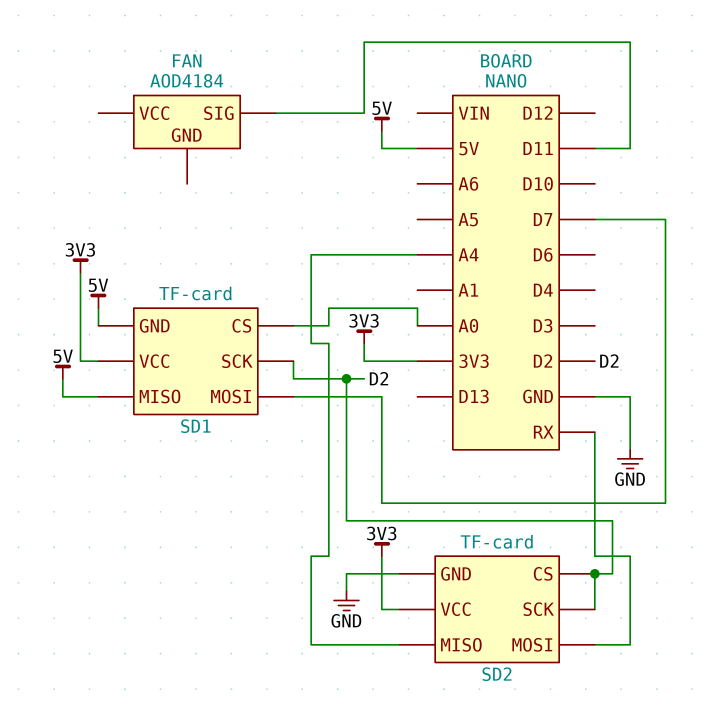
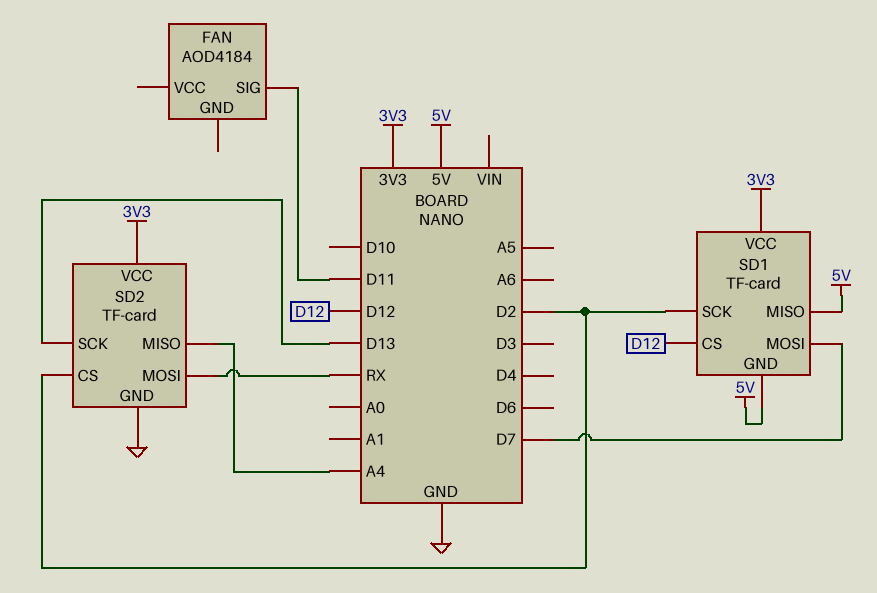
SD1 pin CS: A0 -> D12
SD2 pin SCK: D2 -> D13

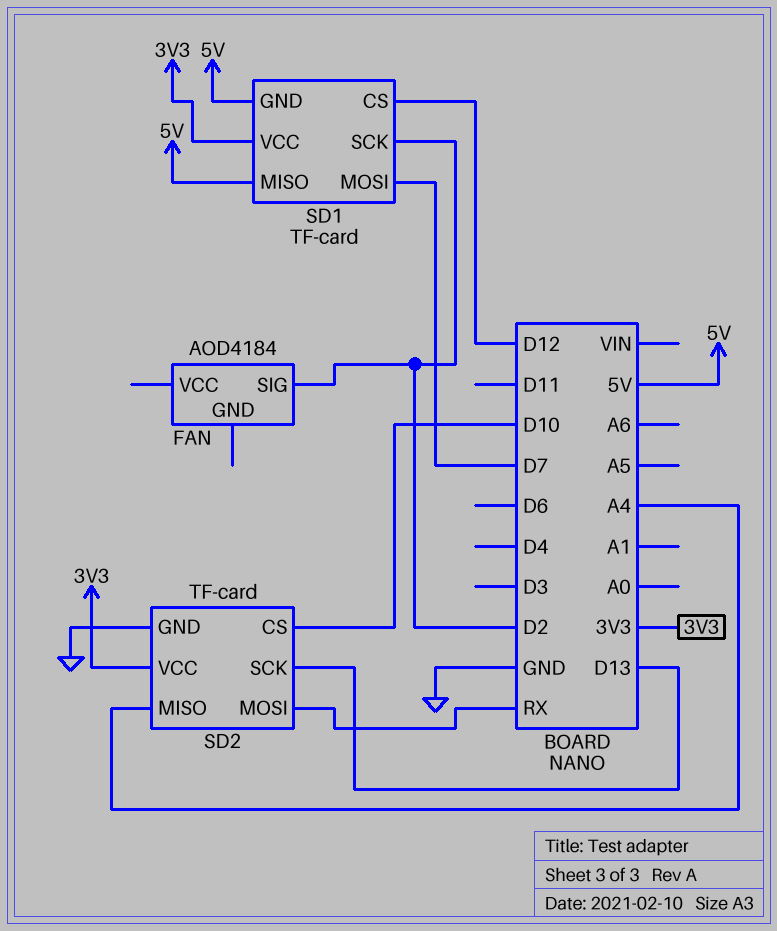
FAN pin SIG: D11 -> D2
SD2 pin CS: D2 -> D10

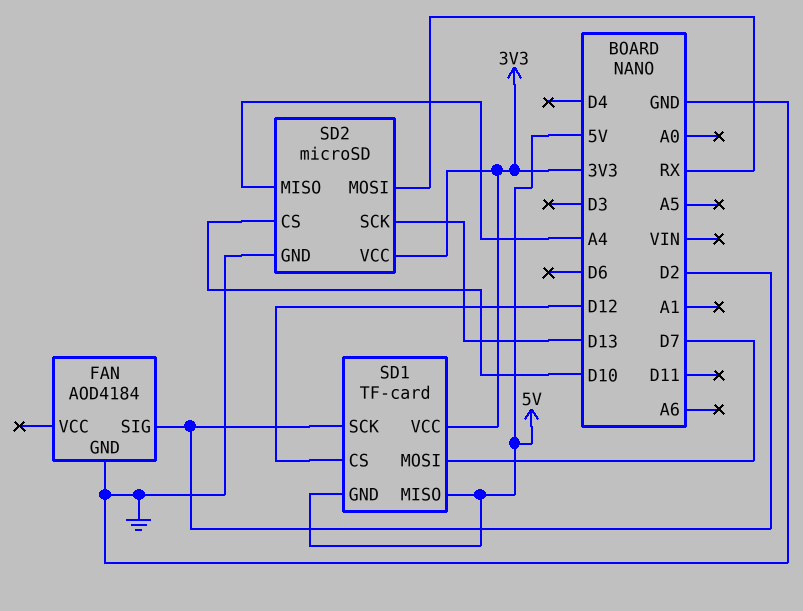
FAN pin GND: none -> GND
SD2: TF-card -> microSD

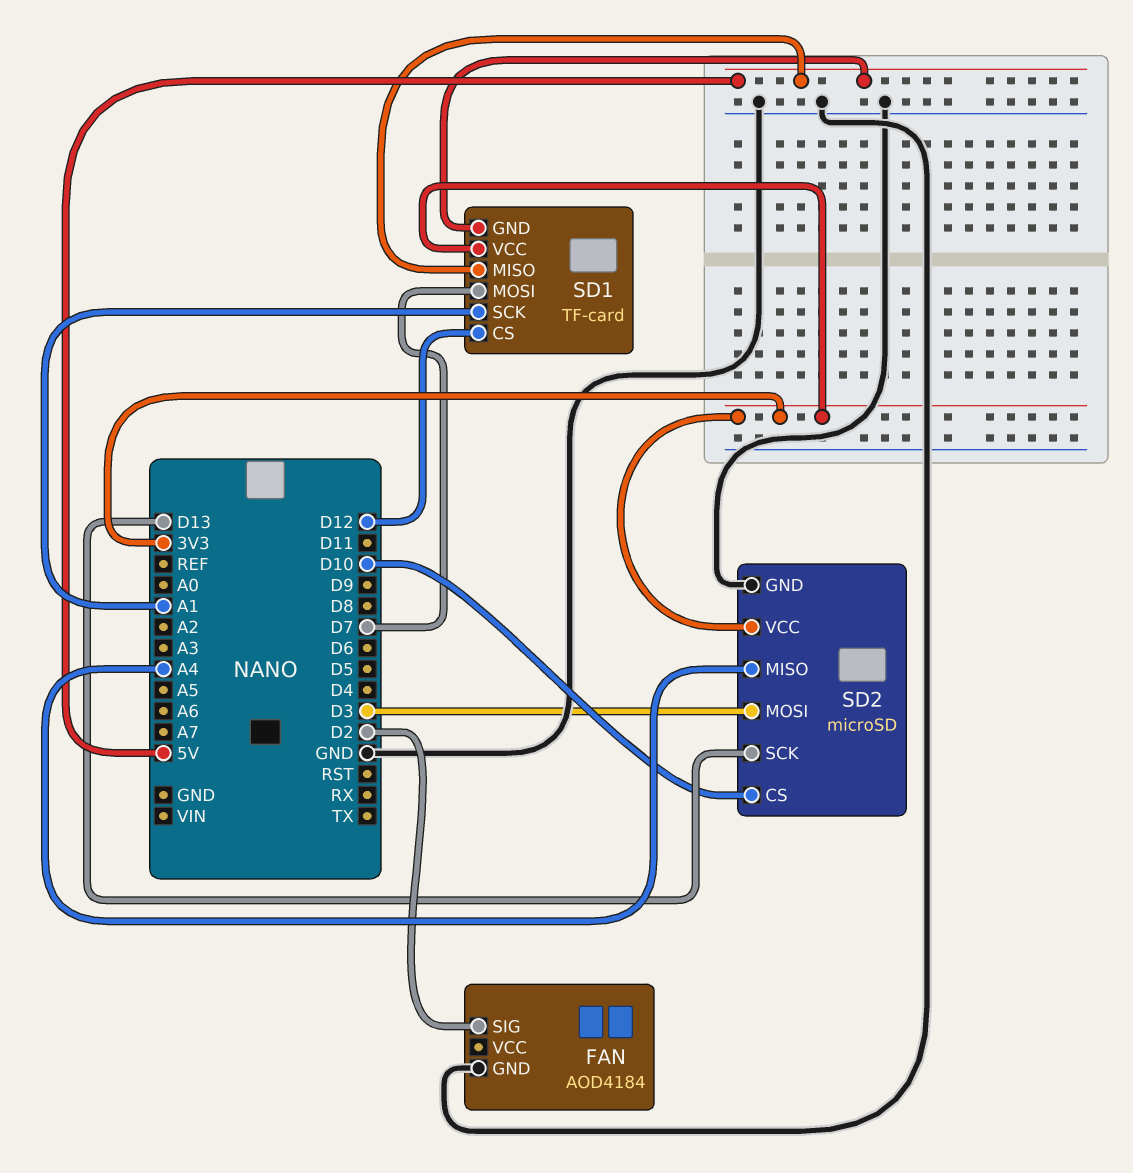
SD1 pin SCK: D2 -> A1
SD2 pin MOSI: RX -> D3

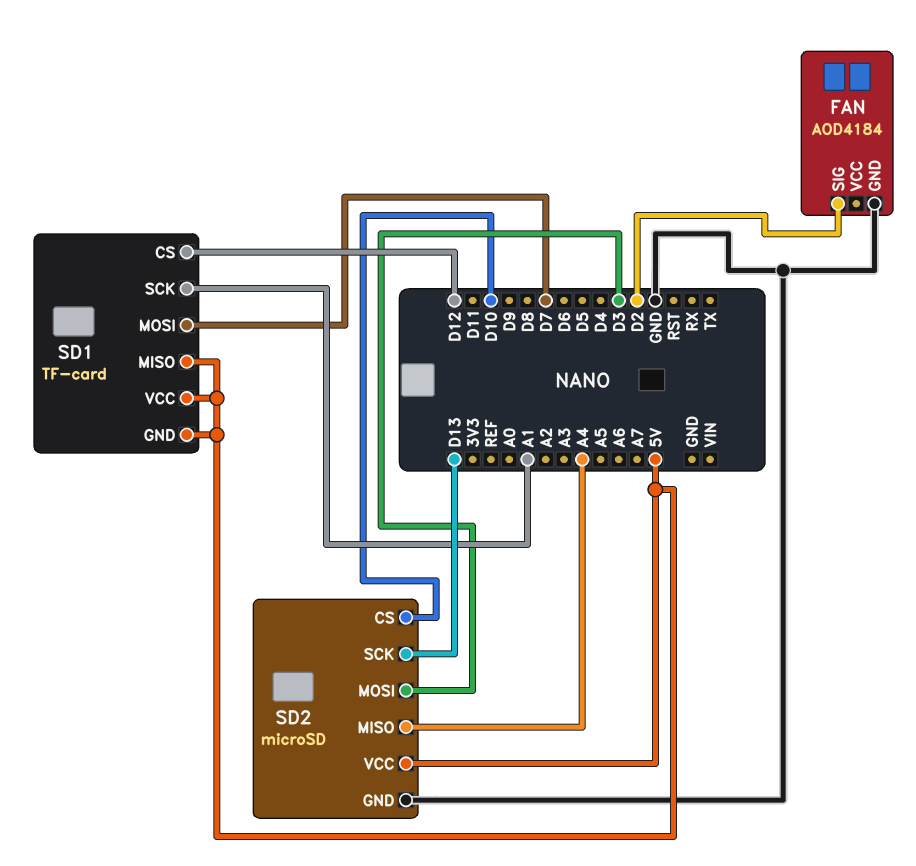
SD1 pin VCC: 3V3 -> 5V
SD2 pin VCC: 3V3 -> 5V

